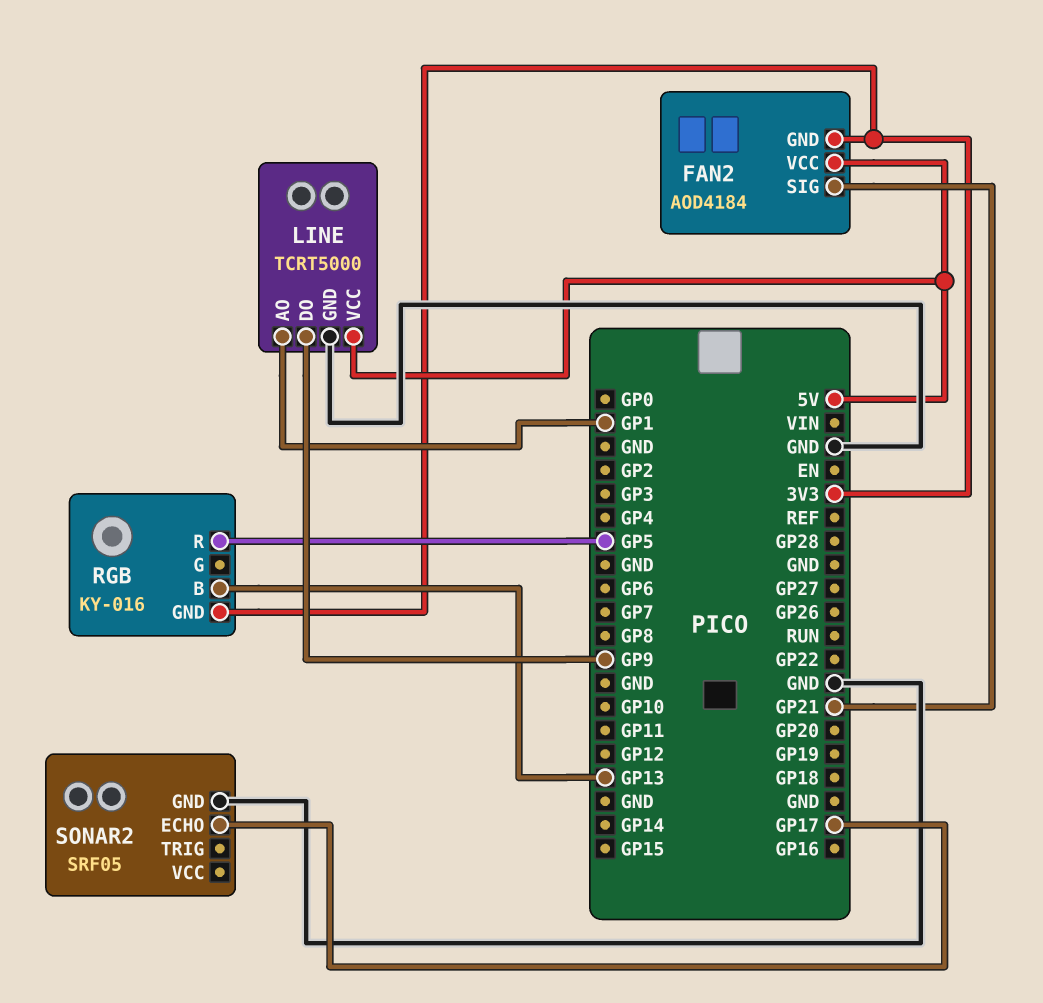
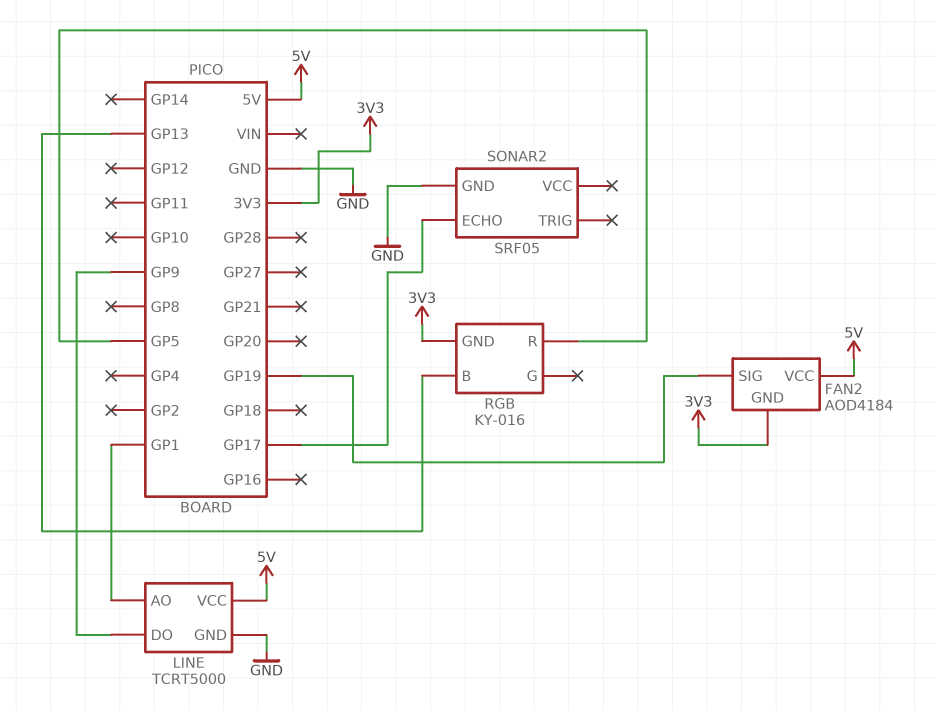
FAN2 pin SIG: GP21 -> GP19

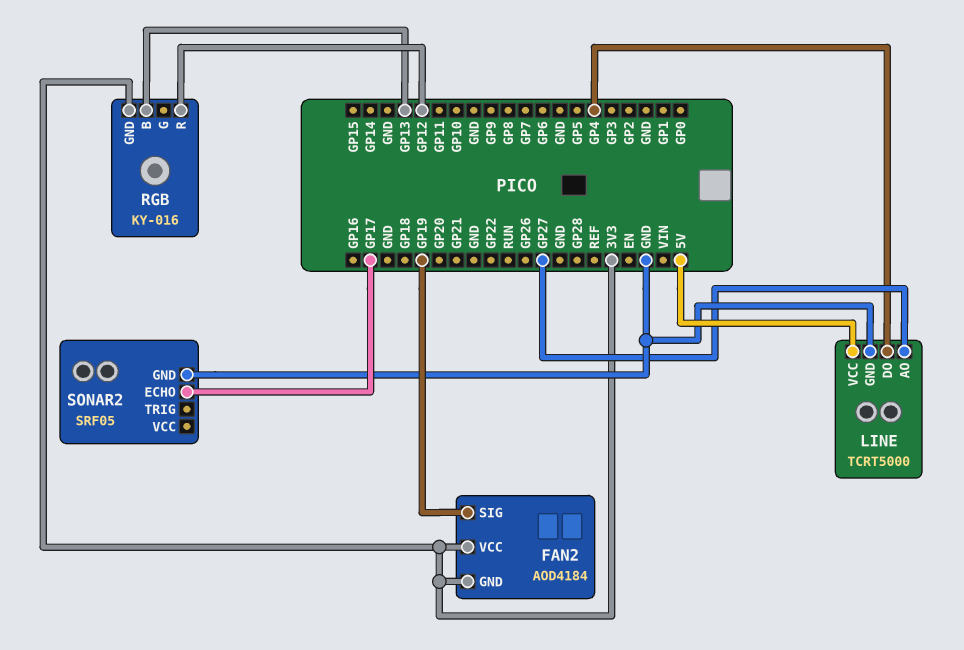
FAN2 pin VCC: 5V -> 3V3
LINE pin AO: GP1 -> GP27
LINE pin DO: GP9 -> GP4
RGB pin R: GP5 -> GP12

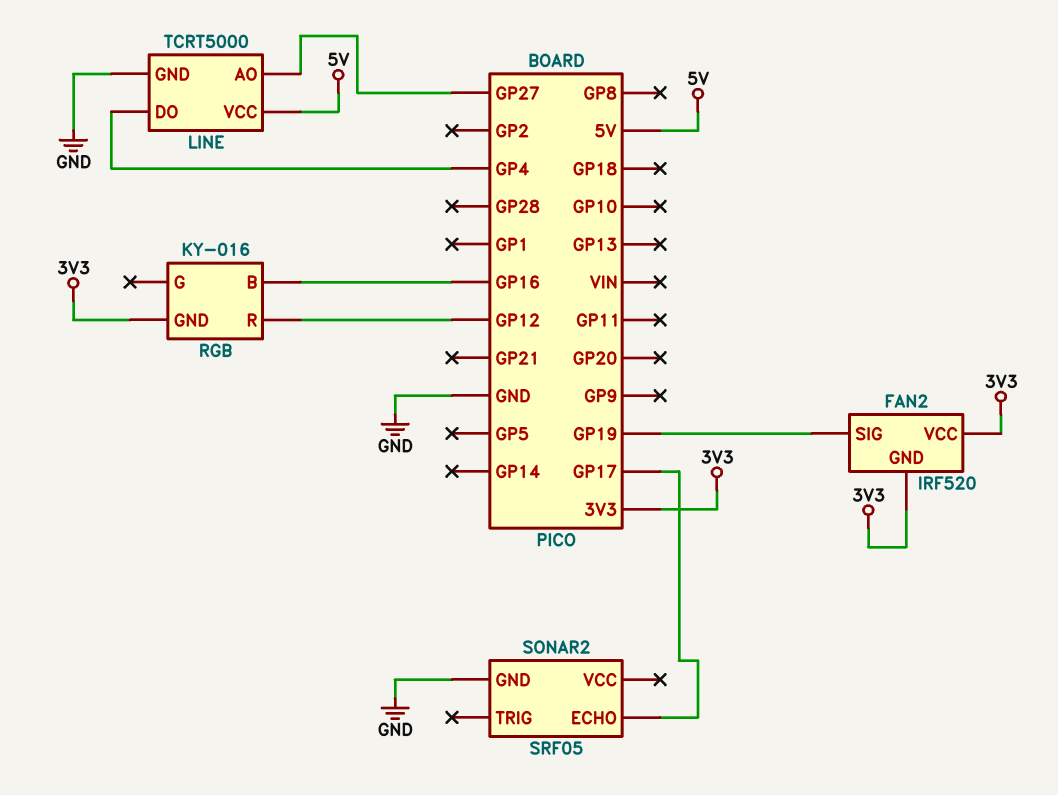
FAN2: AOD4184 -> IRF520
RGB pin B: GP13 -> GP16

